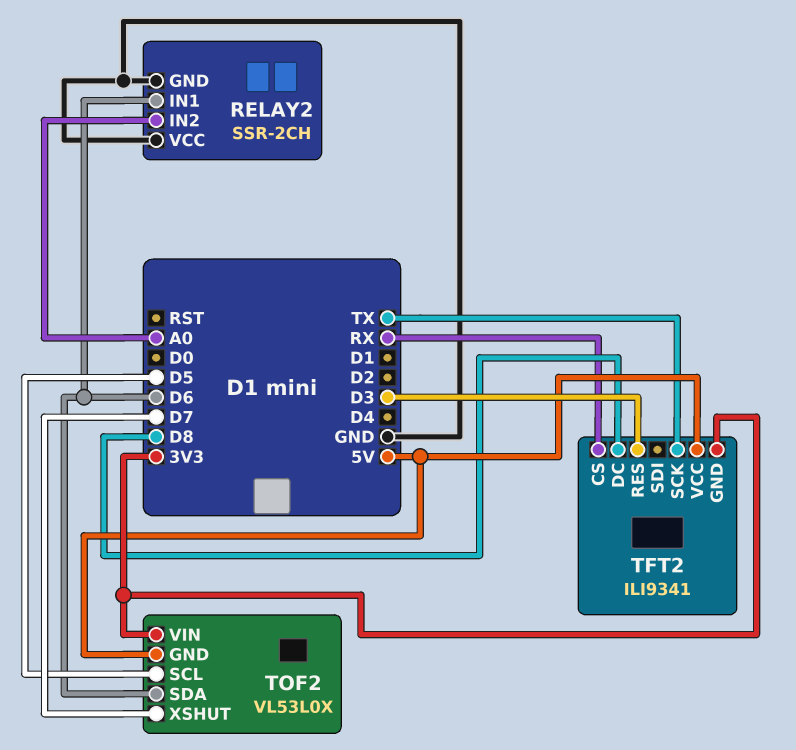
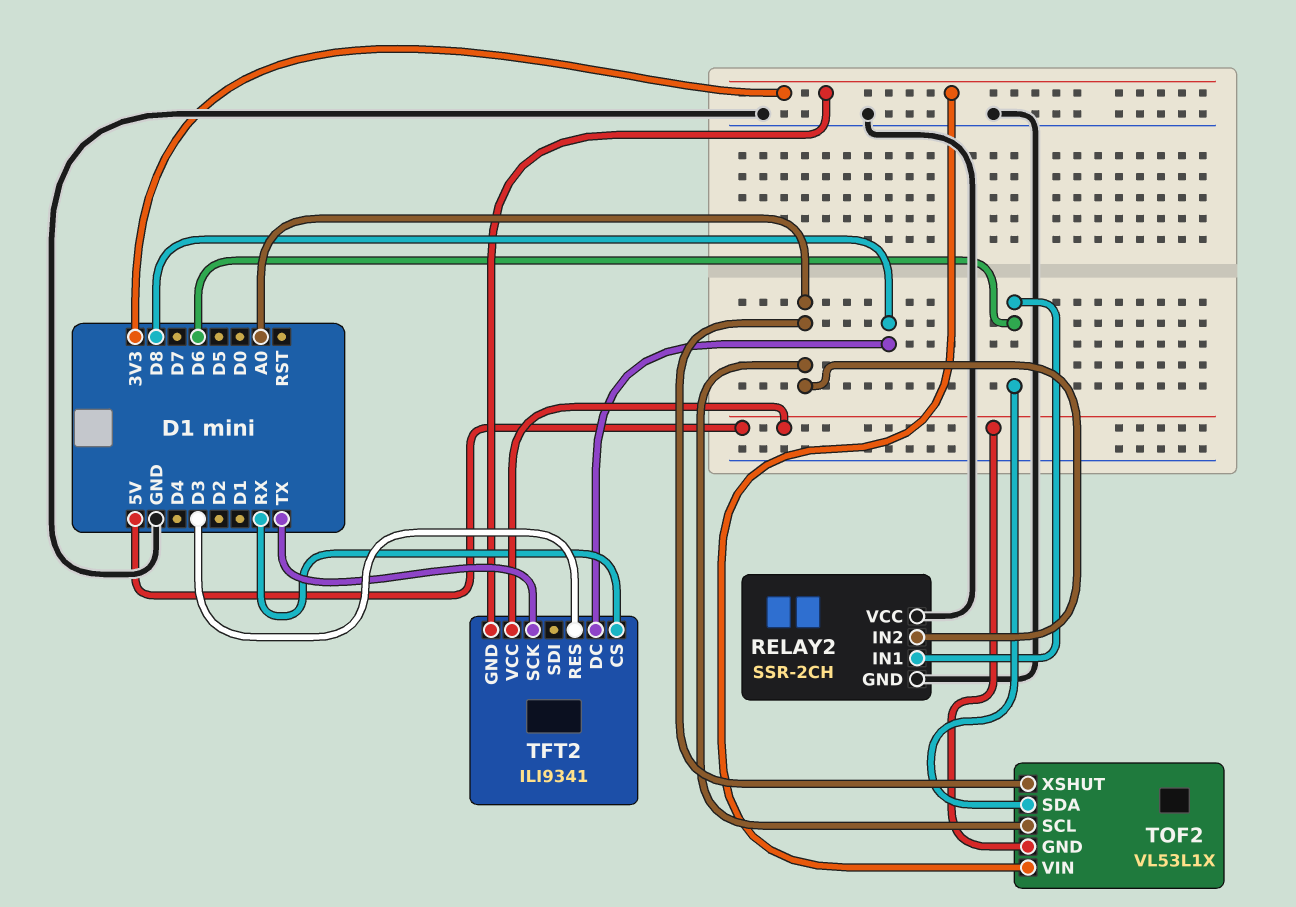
TOF2: VL53L0X -> VL53L1X
TOF2 pin SCL: D5 -> A0
TOF2 pin XSHUT: D7 -> A0

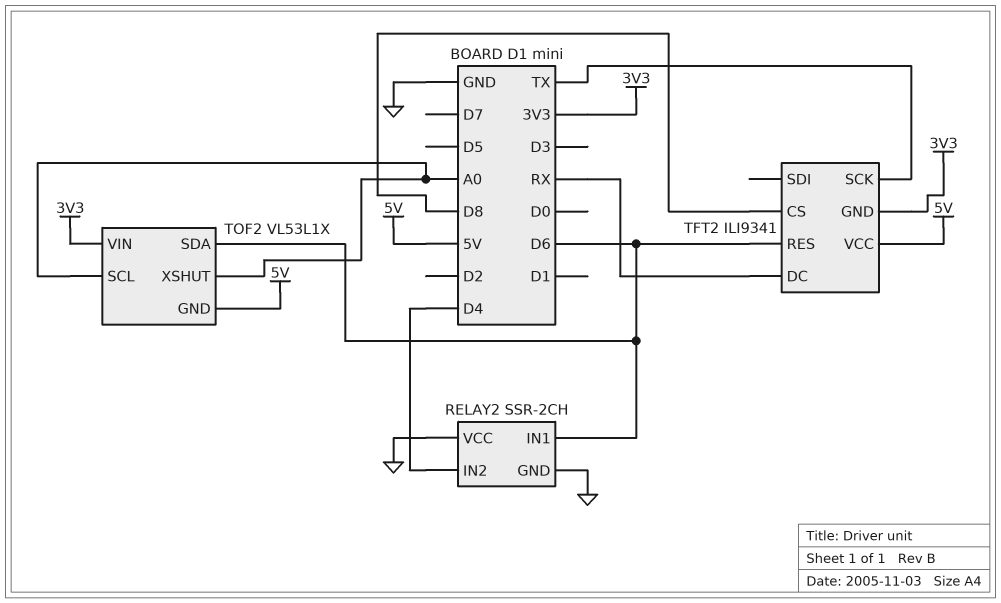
RELAY2 pin IN2: A0 -> D4
TFT2 pin CS: RX -> D8
TFT2 pin DC: D8 -> RX
TFT2 pin RES: D3 -> D6

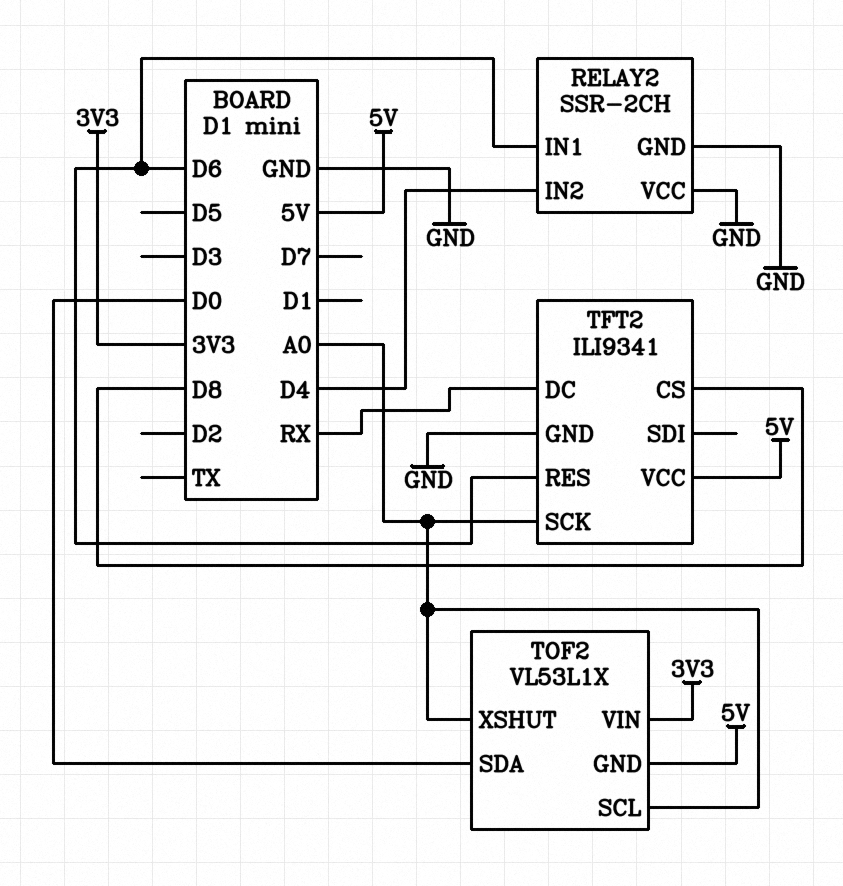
TFT2 pin GND: 3V3 -> GND
TFT2 pin SCK: TX -> A0
TOF2 pin SDA: D6 -> D0

